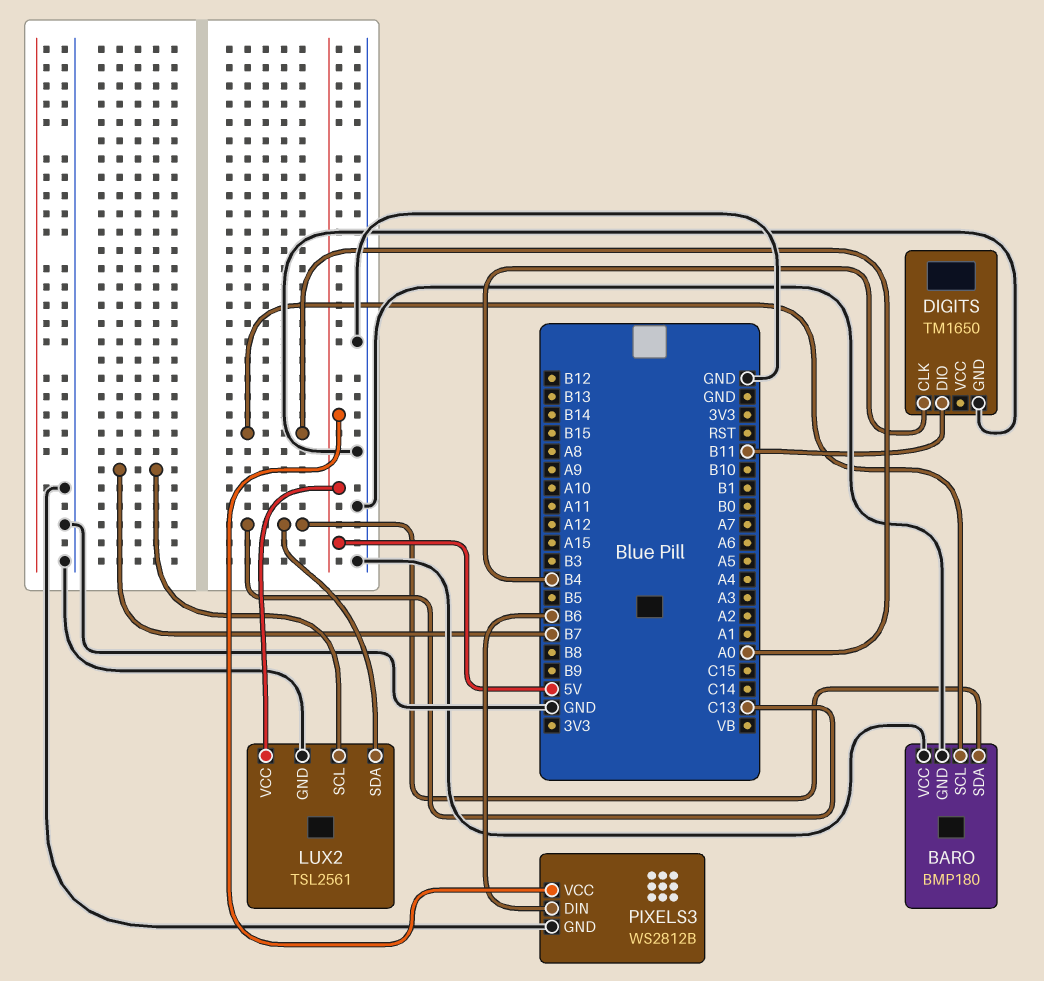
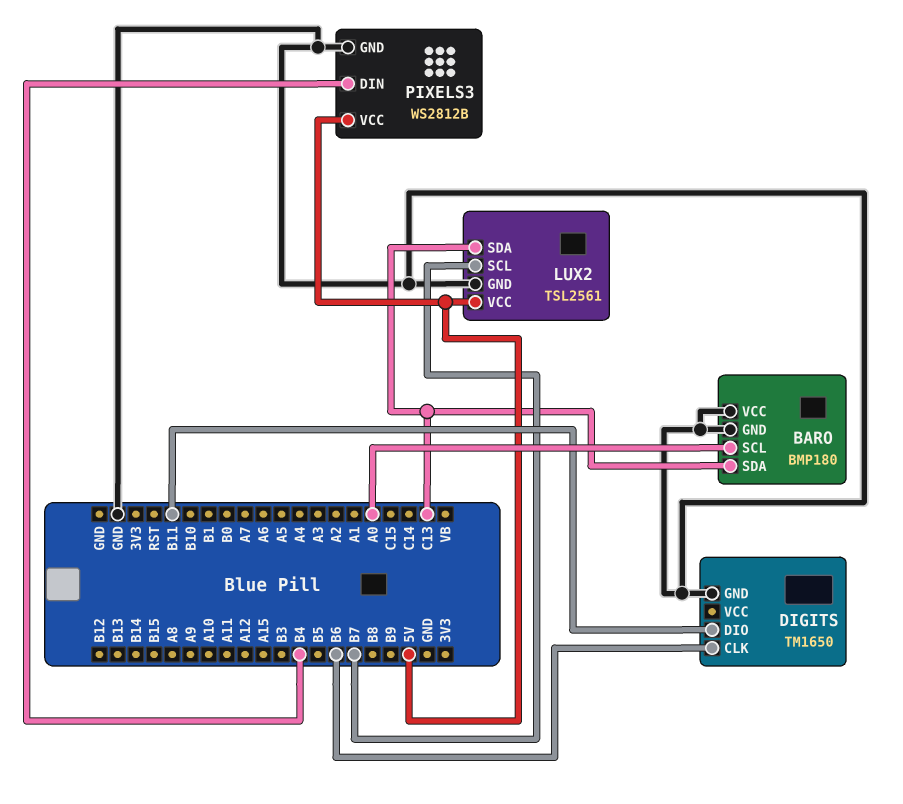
DIGITS pin CLK: B4 -> B6
PIXELS3 pin DIN: B6 -> B4

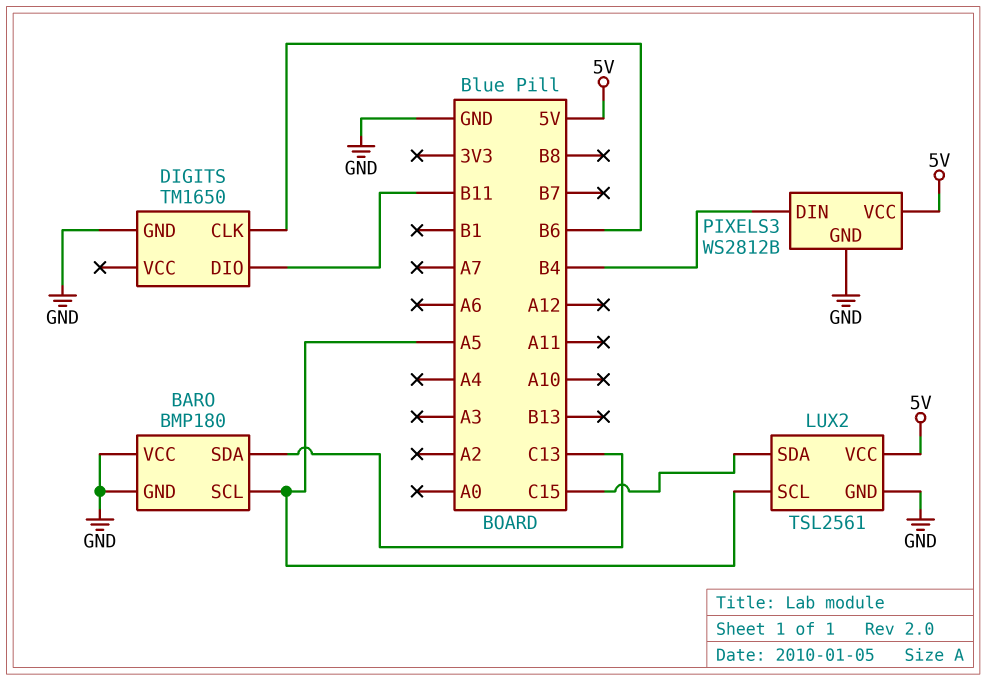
BARO pin SCL: A0 -> A5
LUX2 pin SCL: B7 -> A5
LUX2 pin SDA: C13 -> C15

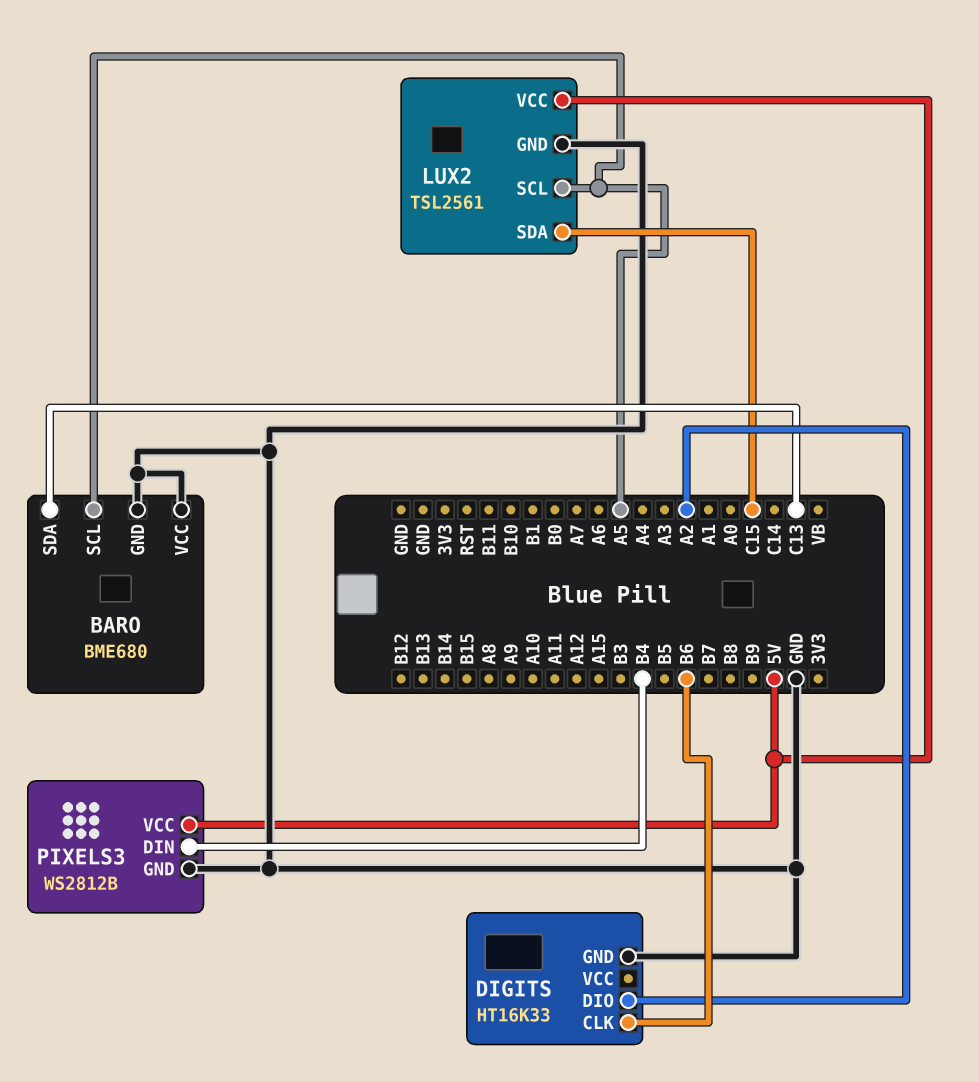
BARO: BMP180 -> BME680
DIGITS: TM1650 -> HT16K33
DIGITS pin DIO: B11 -> A2

